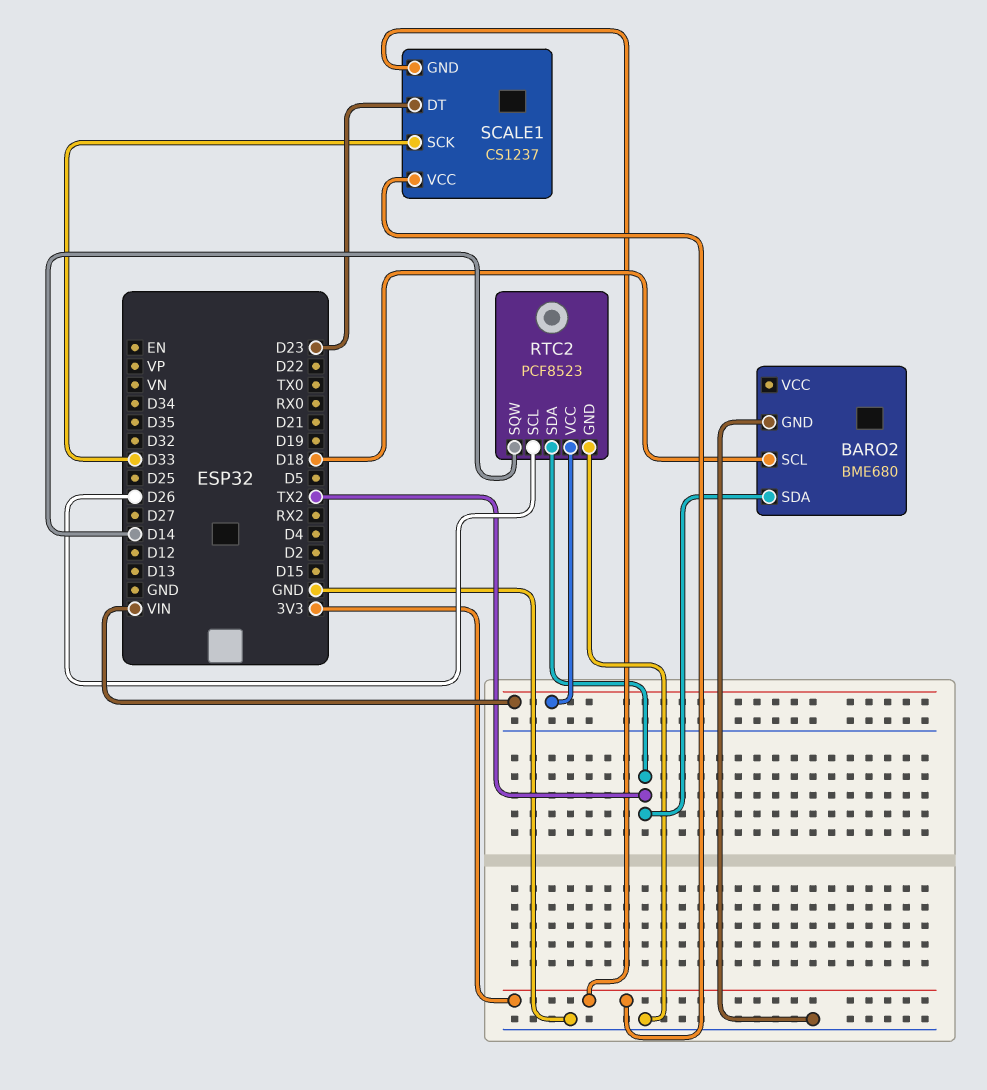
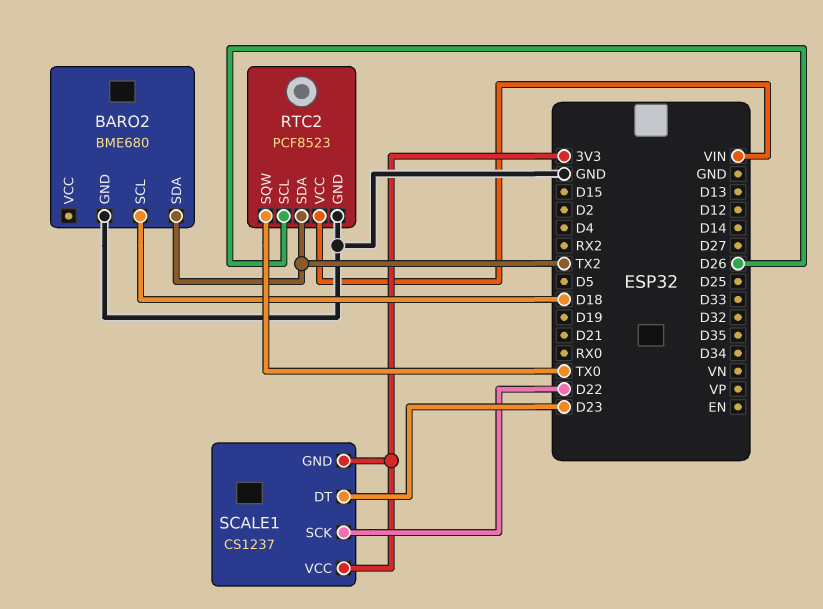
RTC2 pin SQW: D14 -> TX0
SCALE1 pin SCK: D33 -> D22

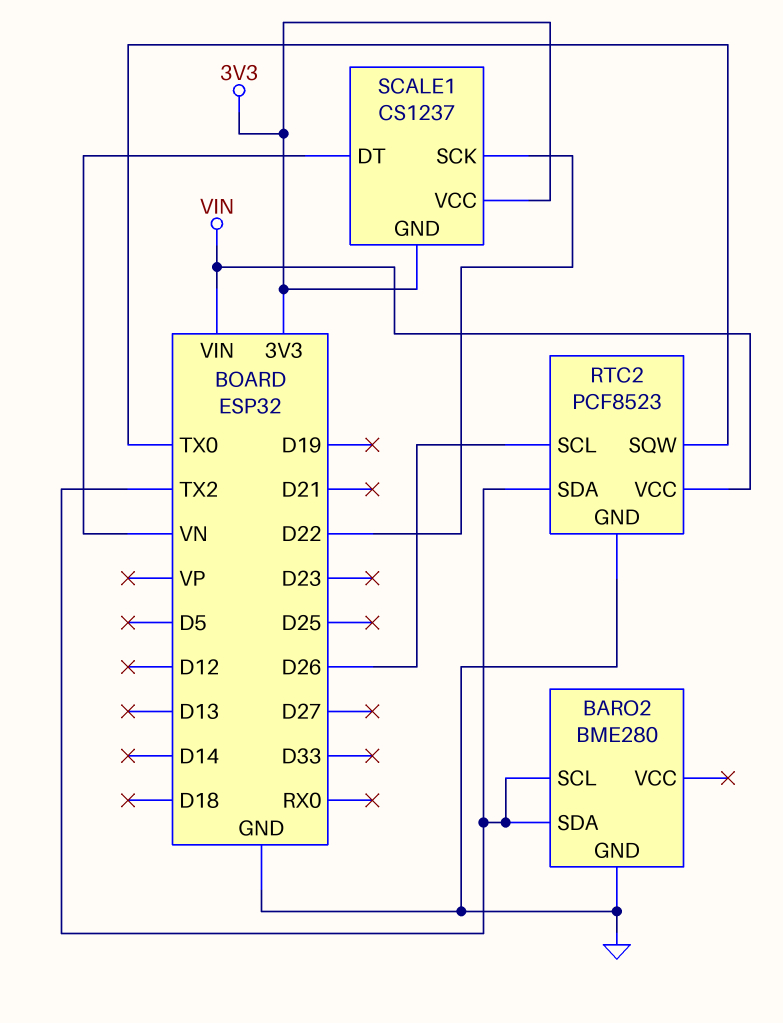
BARO2: BME680 -> BME280
BARO2 pin SCL: D18 -> TX2
SCALE1 pin DT: D23 -> VN

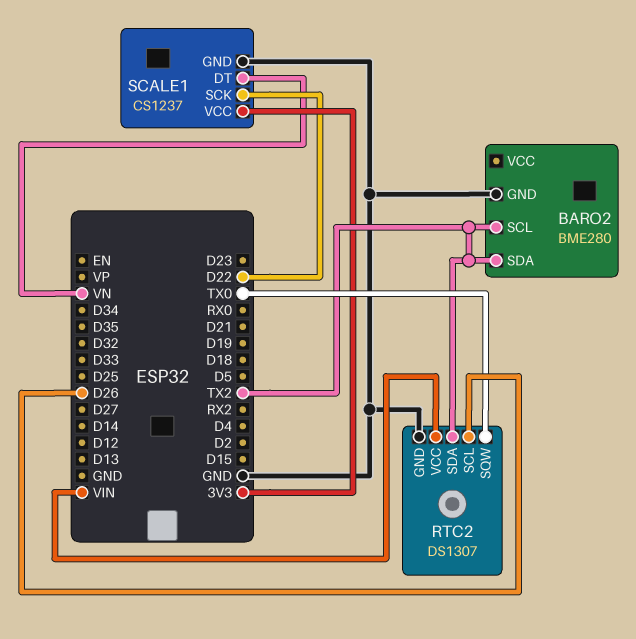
RTC2: PCF8523 -> DS1307
SCALE1 pin GND: 3V3 -> GND

